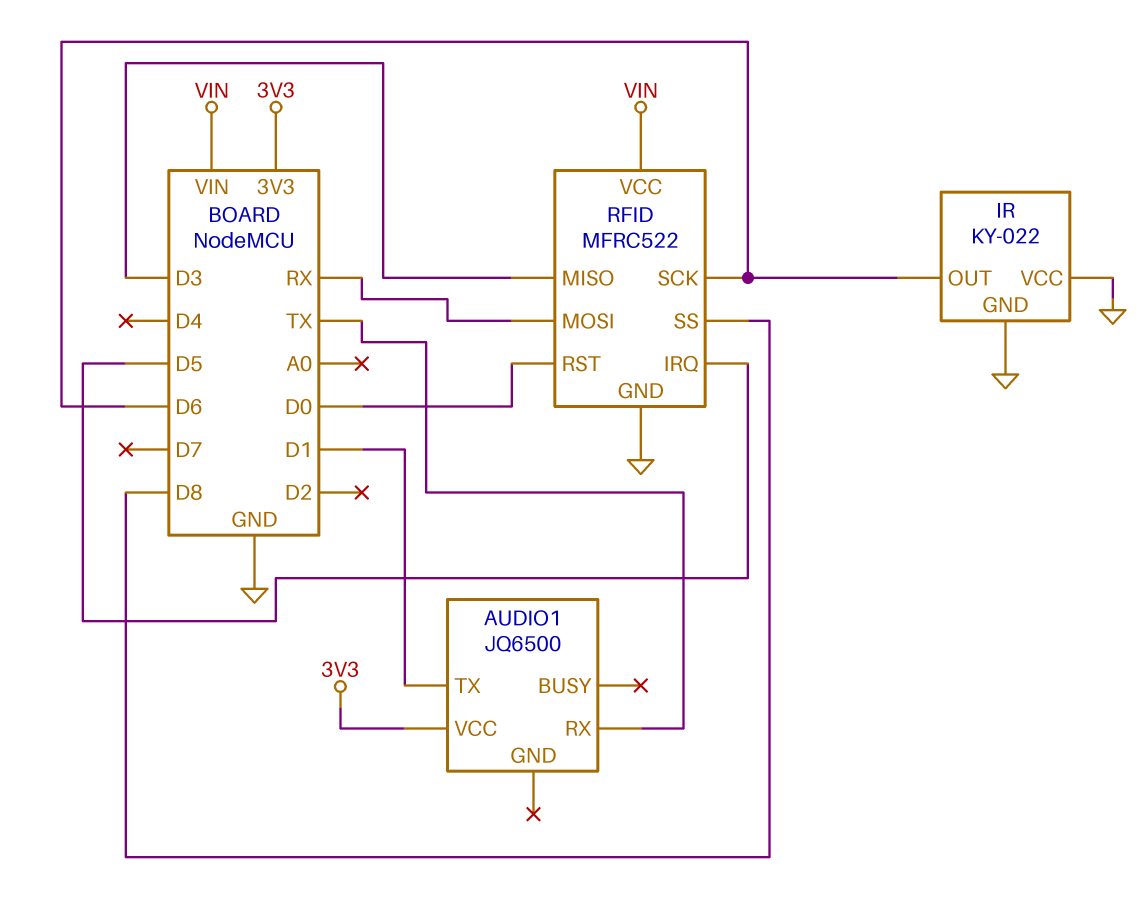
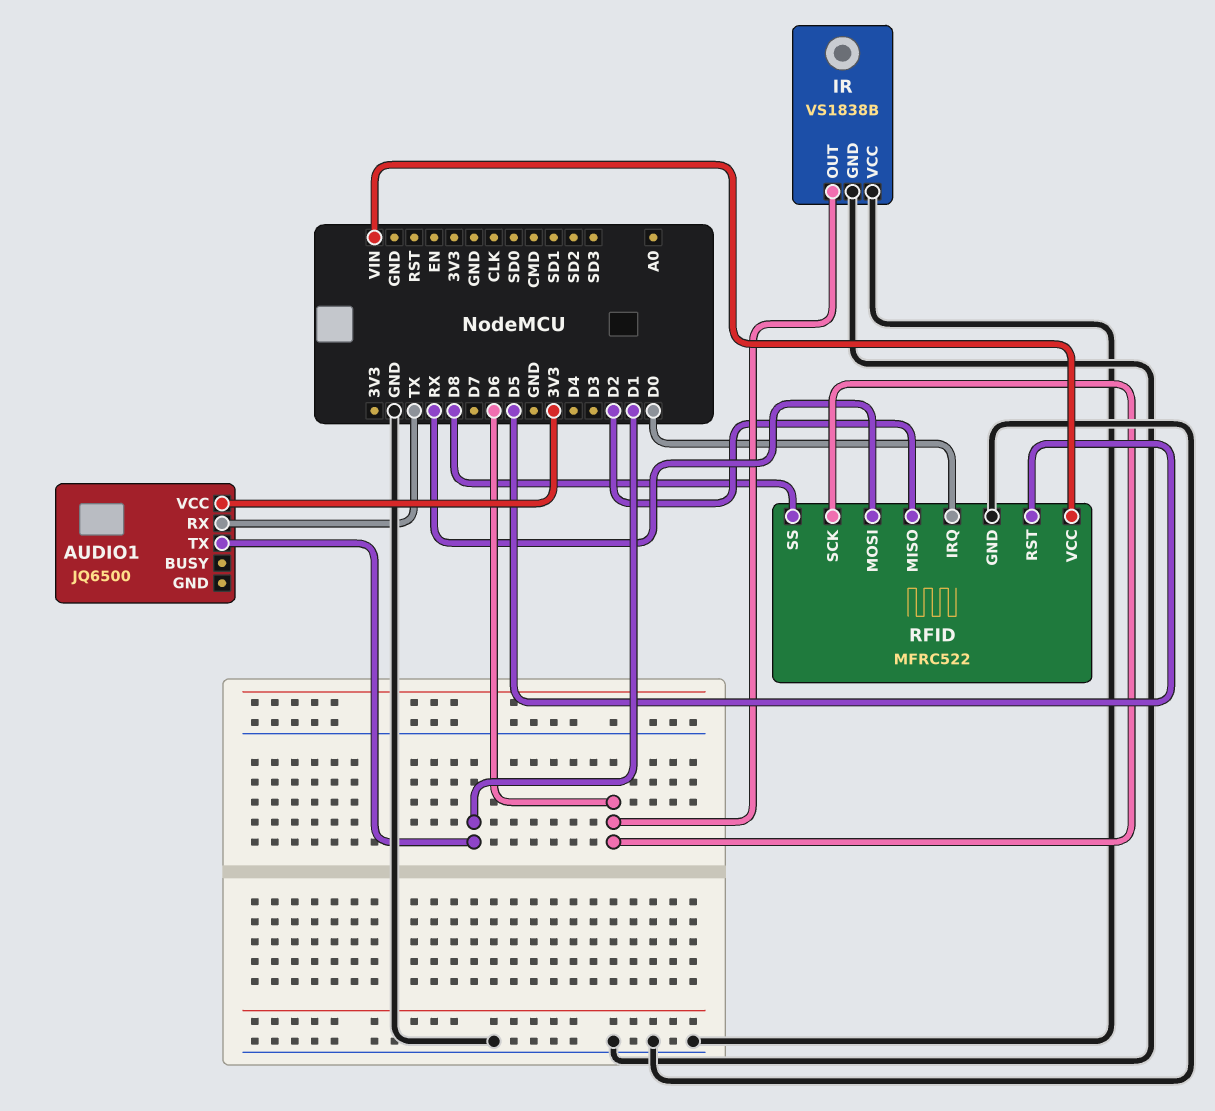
IR: KY-022 -> VS1838B
RFID pin IRQ: D5 -> D0
RFID pin MISO: D3 -> D2
RFID pin RST: D0 -> D5

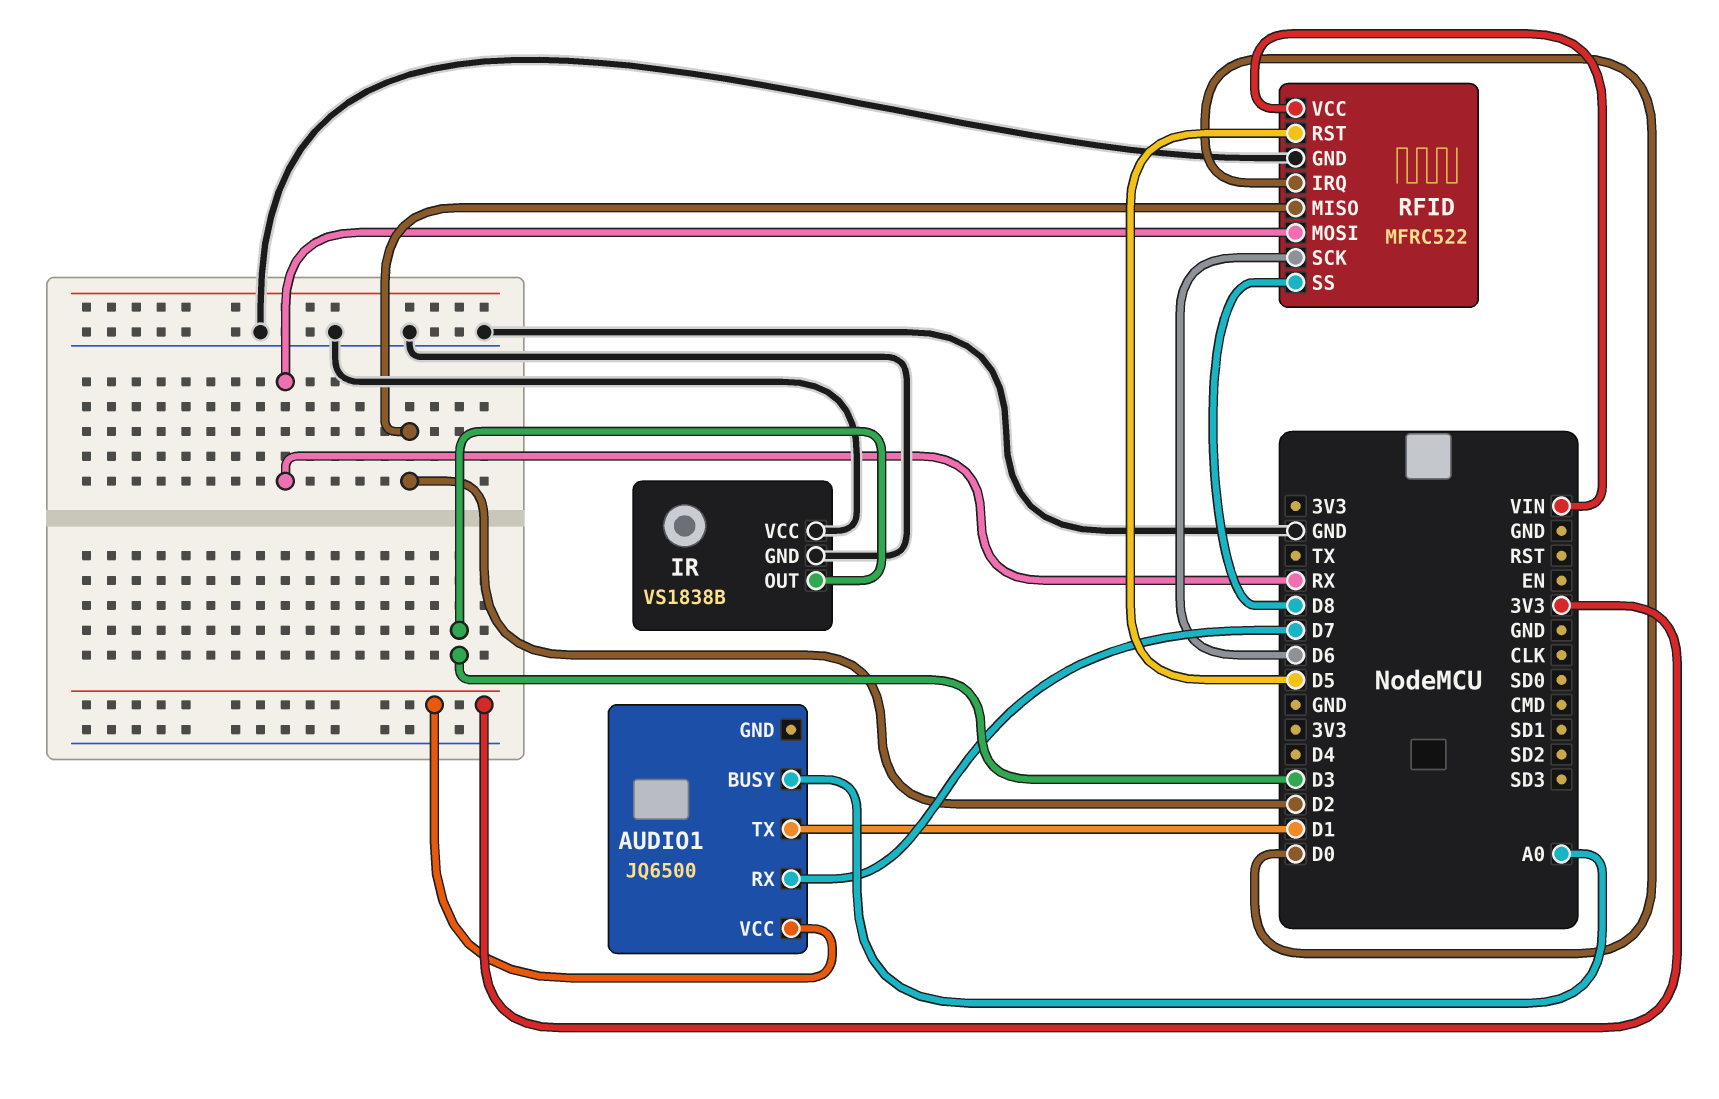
AUDIO1 pin BUSY: none -> A0
AUDIO1 pin RX: TX -> D7
IR pin OUT: D6 -> D3

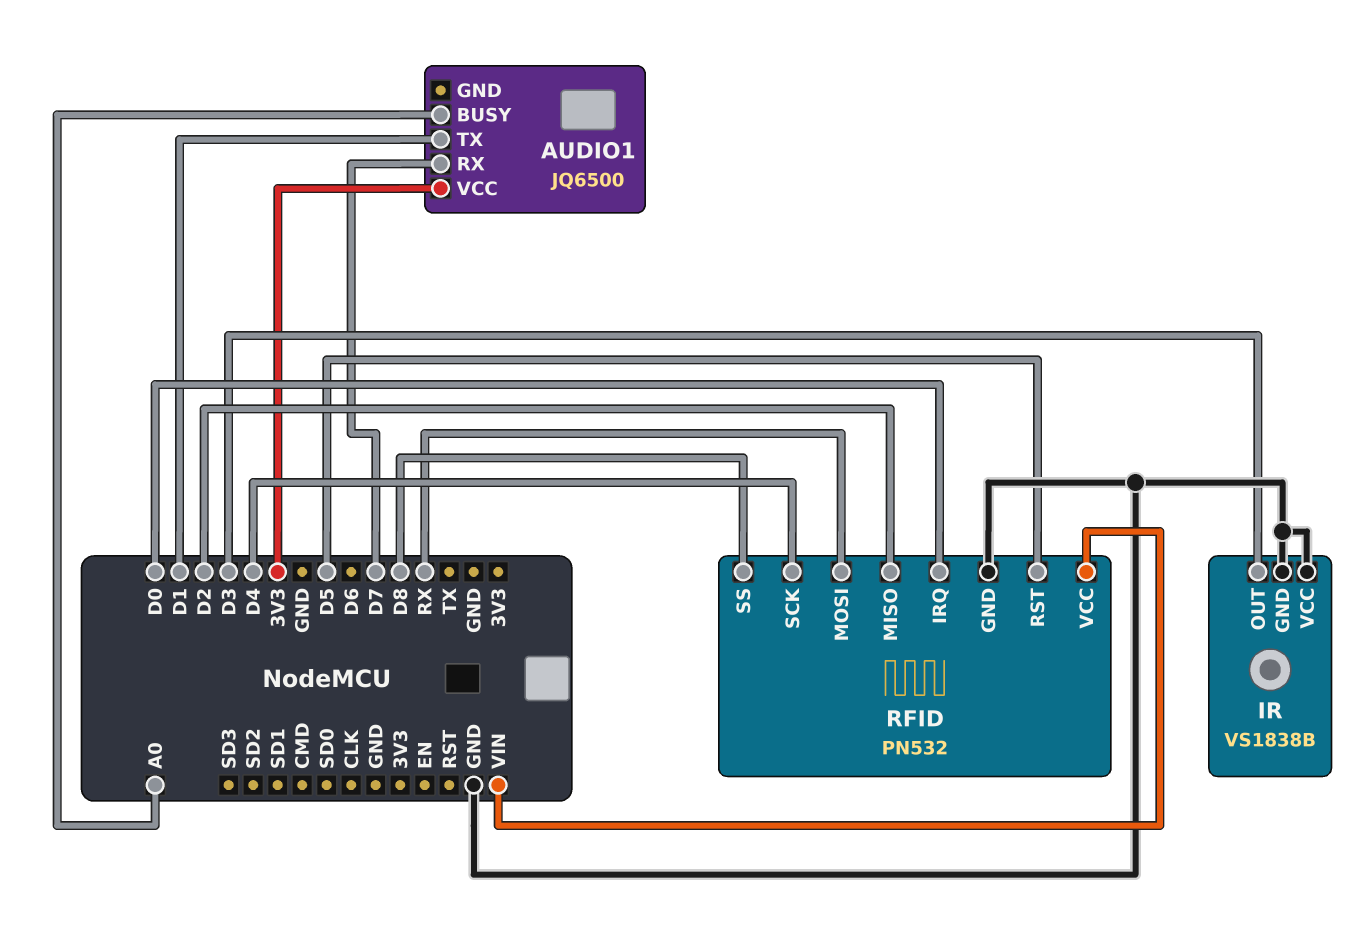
RFID: MFRC522 -> PN532
RFID pin SCK: D6 -> D4

